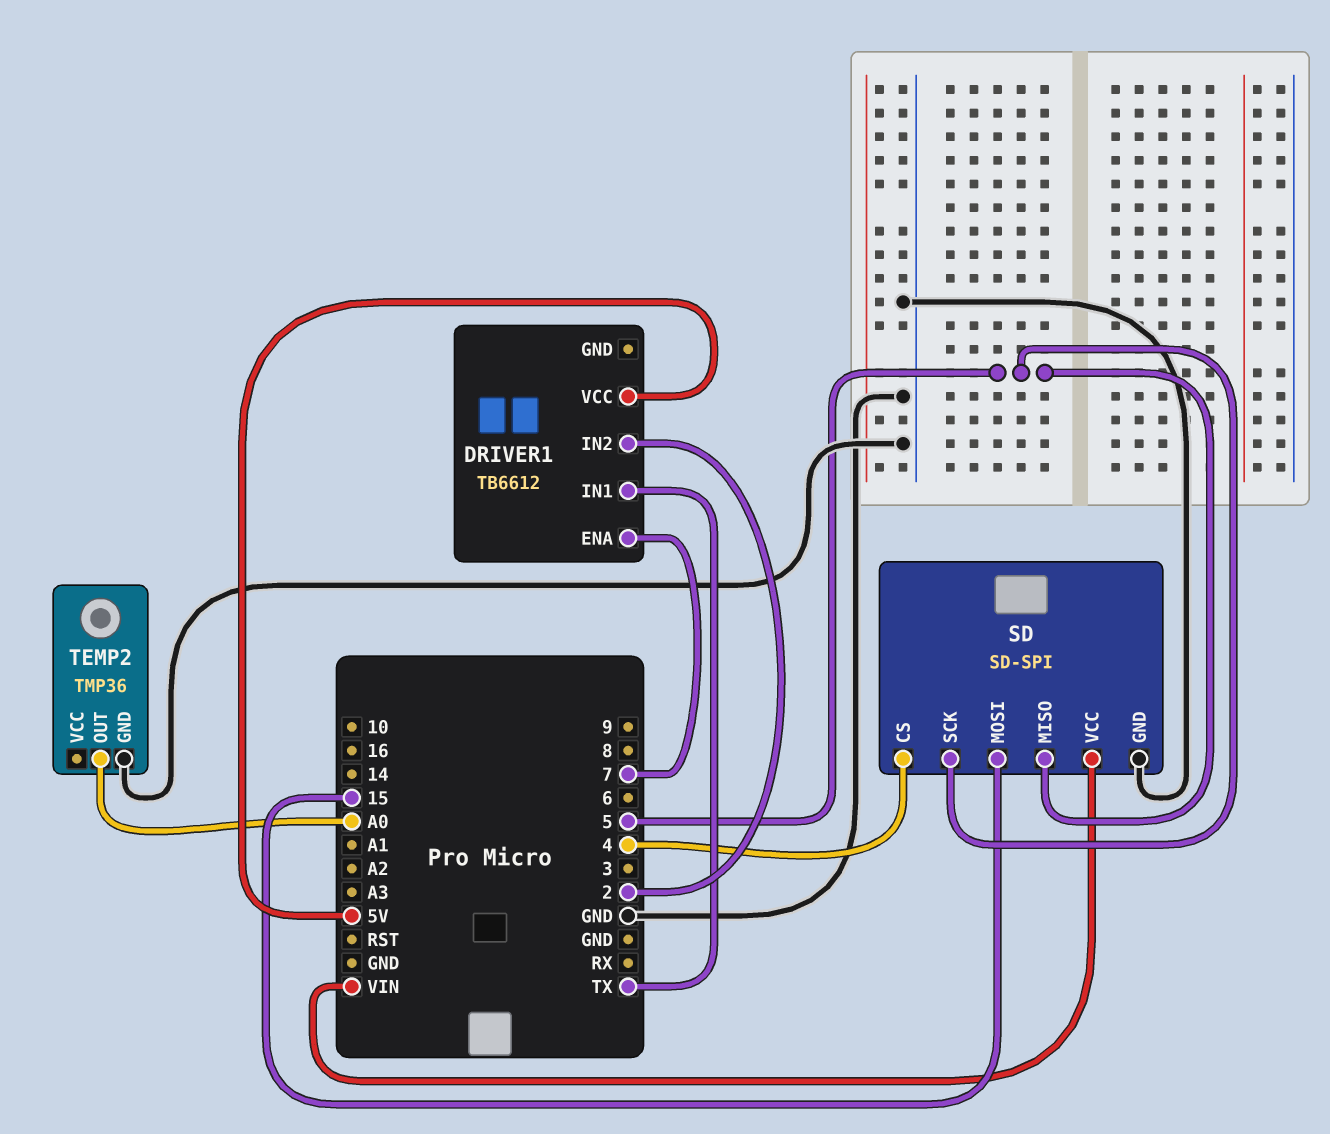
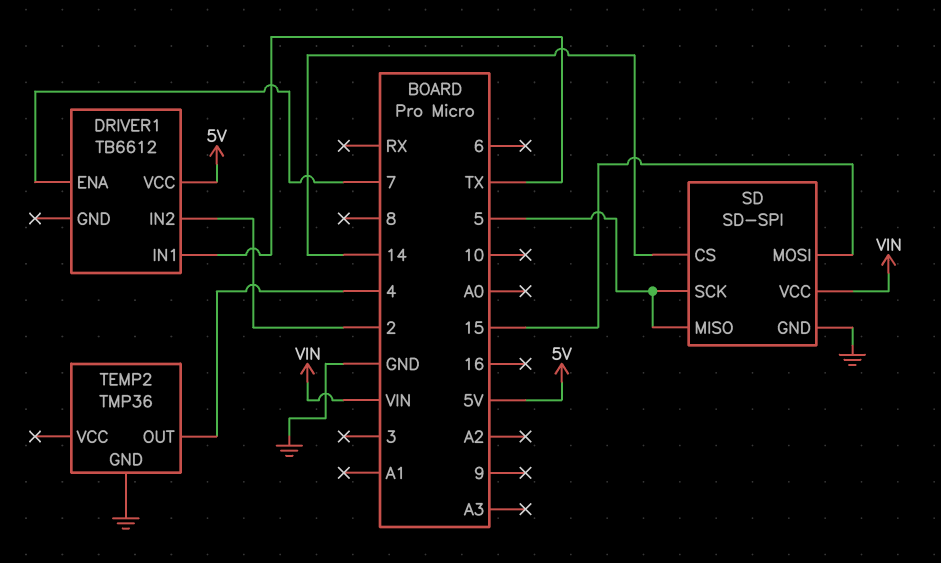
SD pin CS: 4 -> 14
TEMP2 pin OUT: A0 -> 4

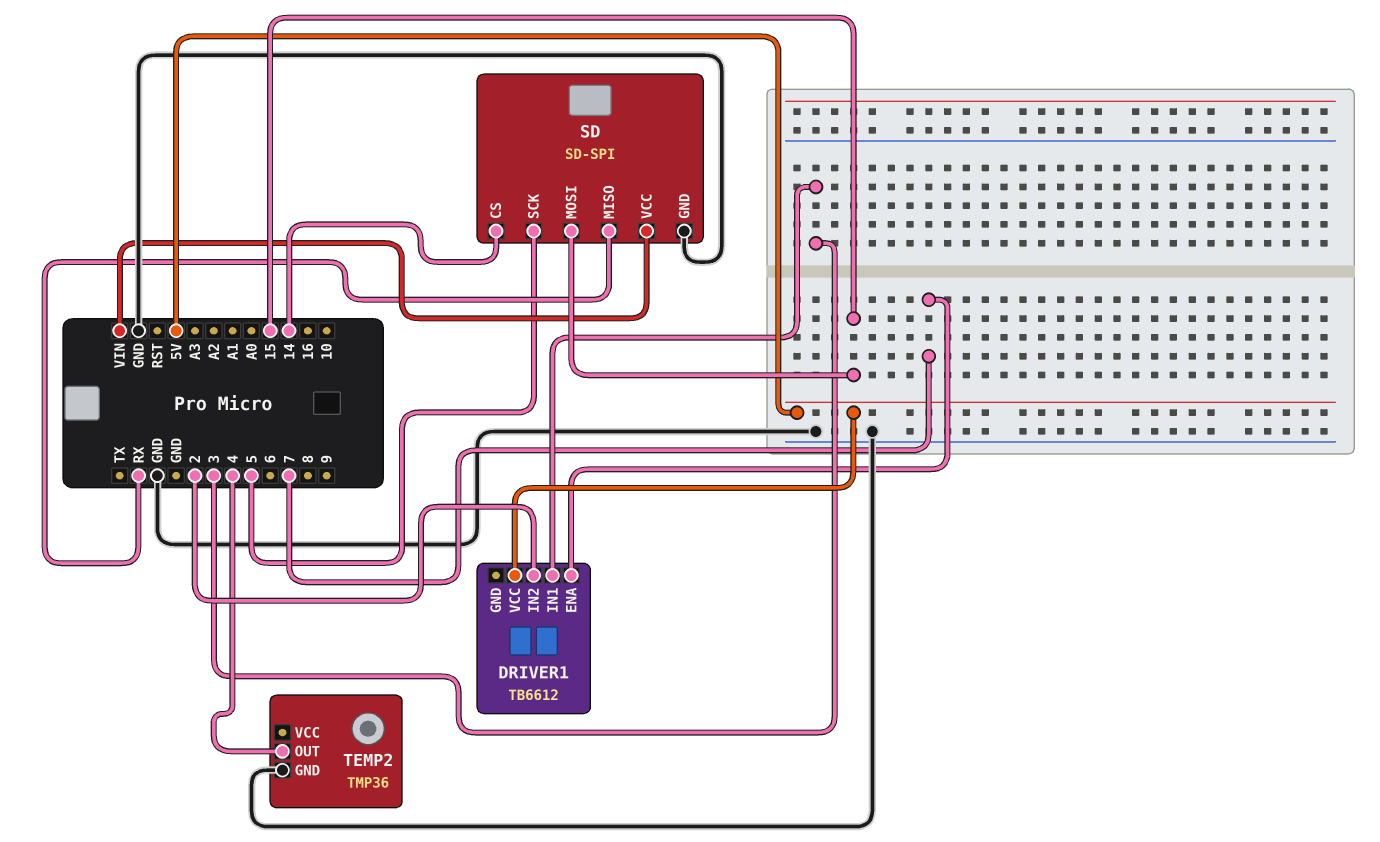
DRIVER1 pin IN1: TX -> 3
SD pin MISO: 5 -> RX

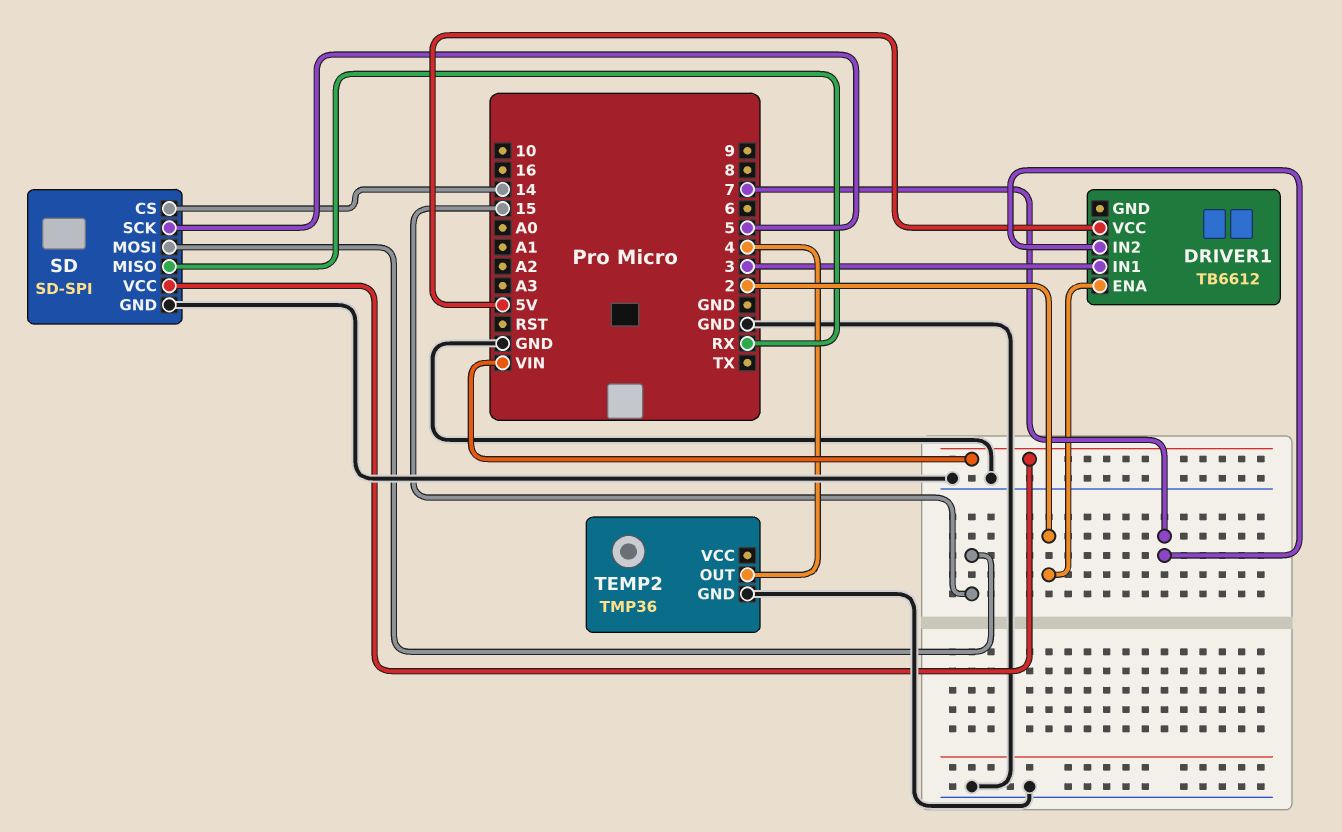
DRIVER1 pin ENA: 7 -> 2
DRIVER1 pin IN2: 2 -> 7

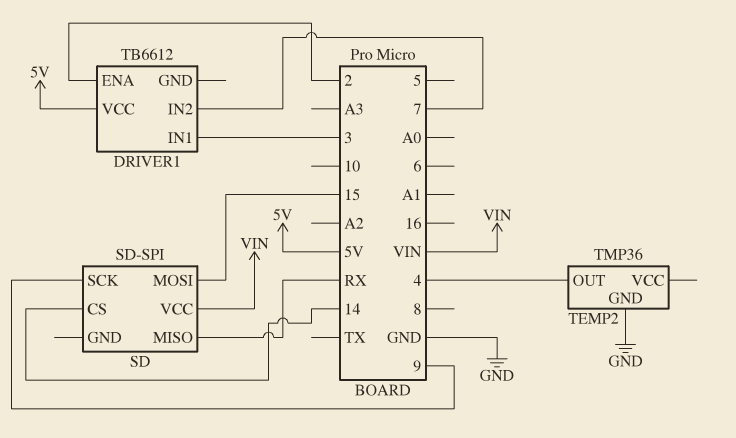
SD pin GND: GND -> none
SD pin SCK: 5 -> 9

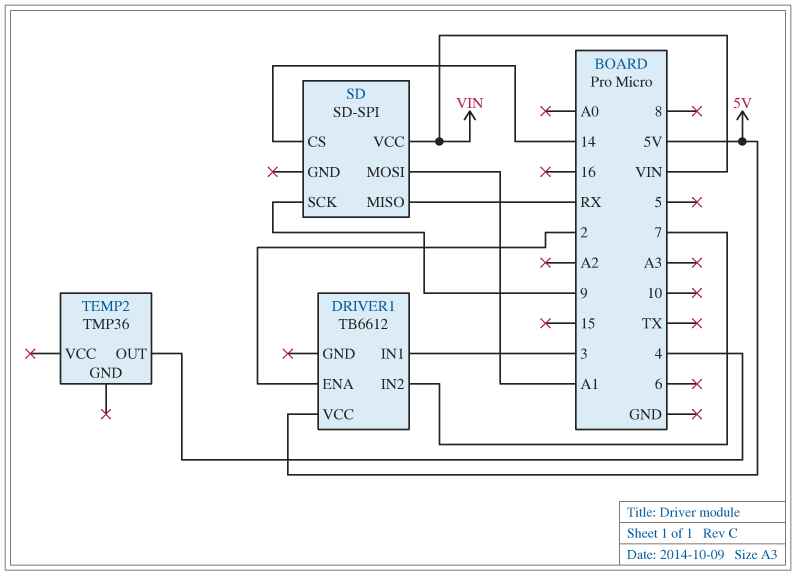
SD pin MOSI: 15 -> A1
TEMP2 pin GND: GND -> none

